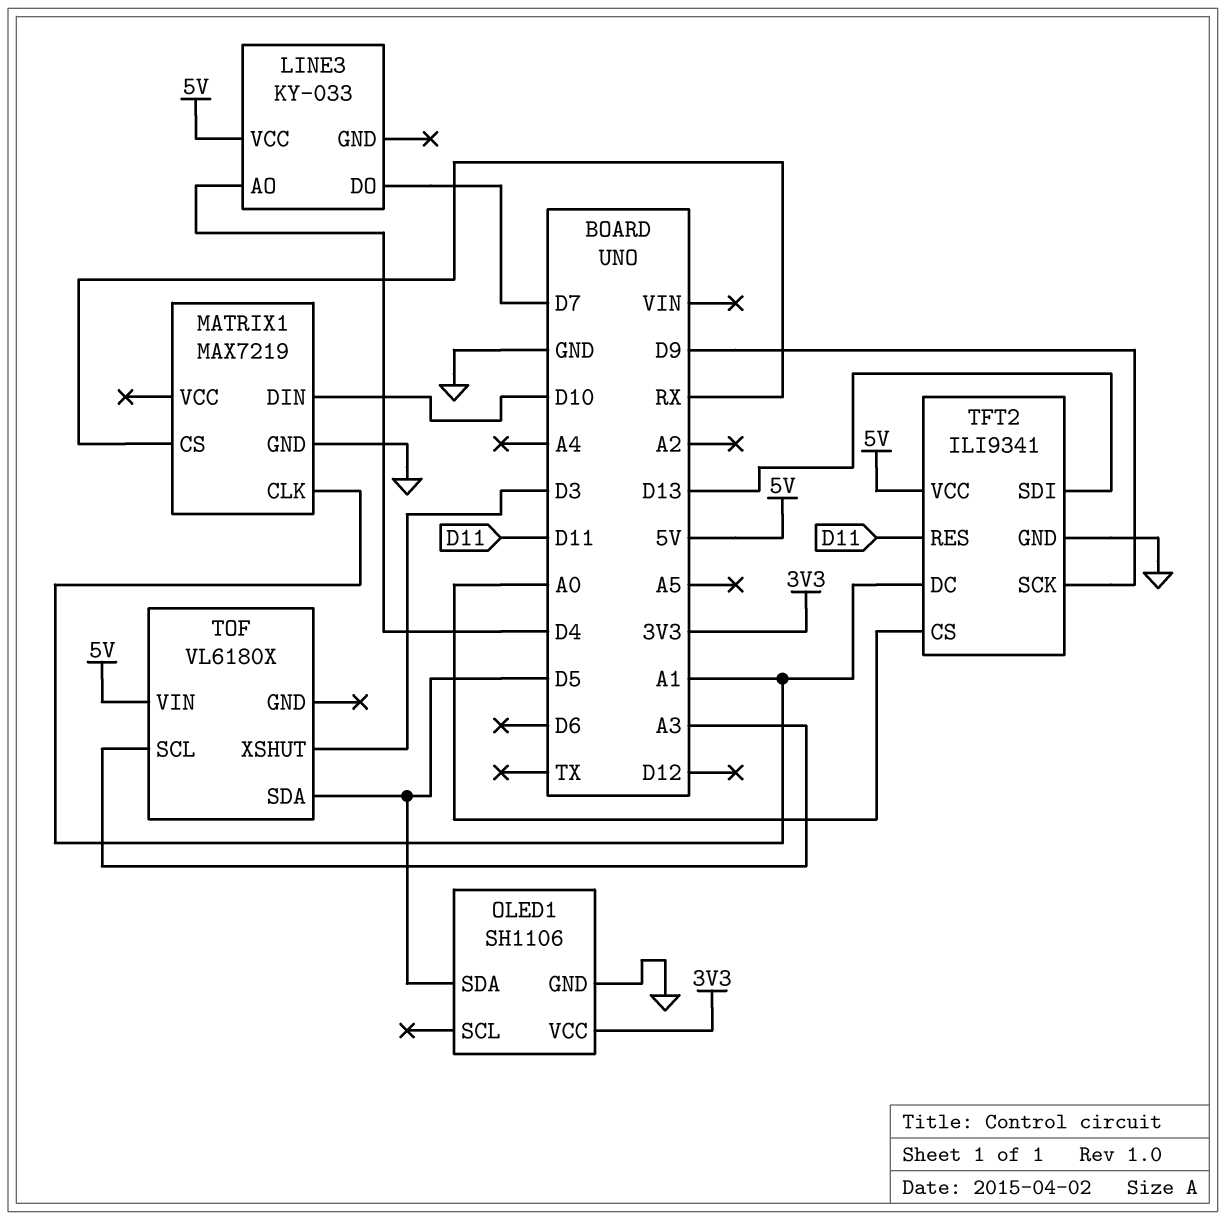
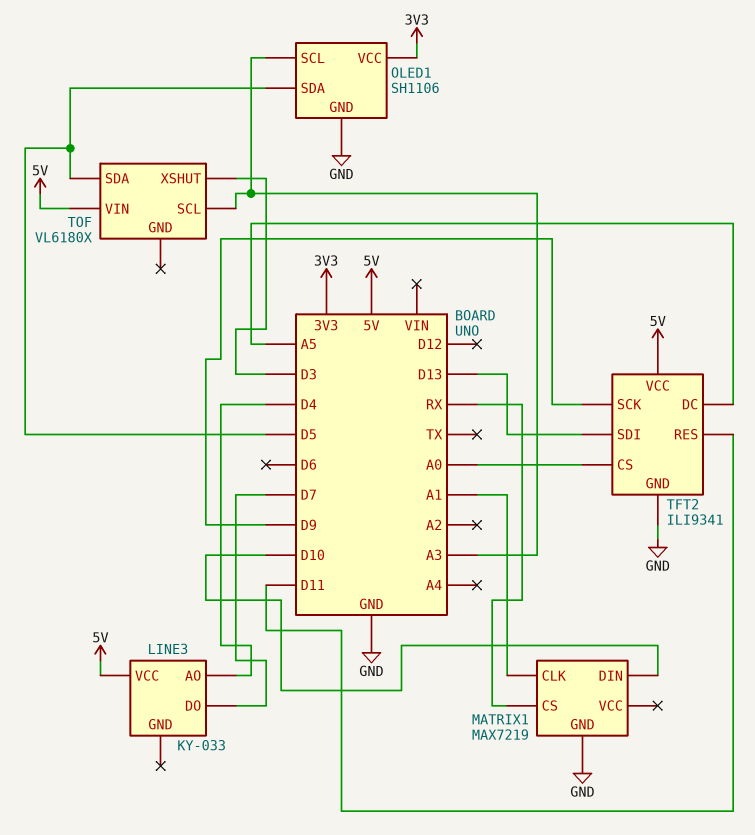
OLED1 pin SCL: none -> A3
TFT2 pin DC: A1 -> A5

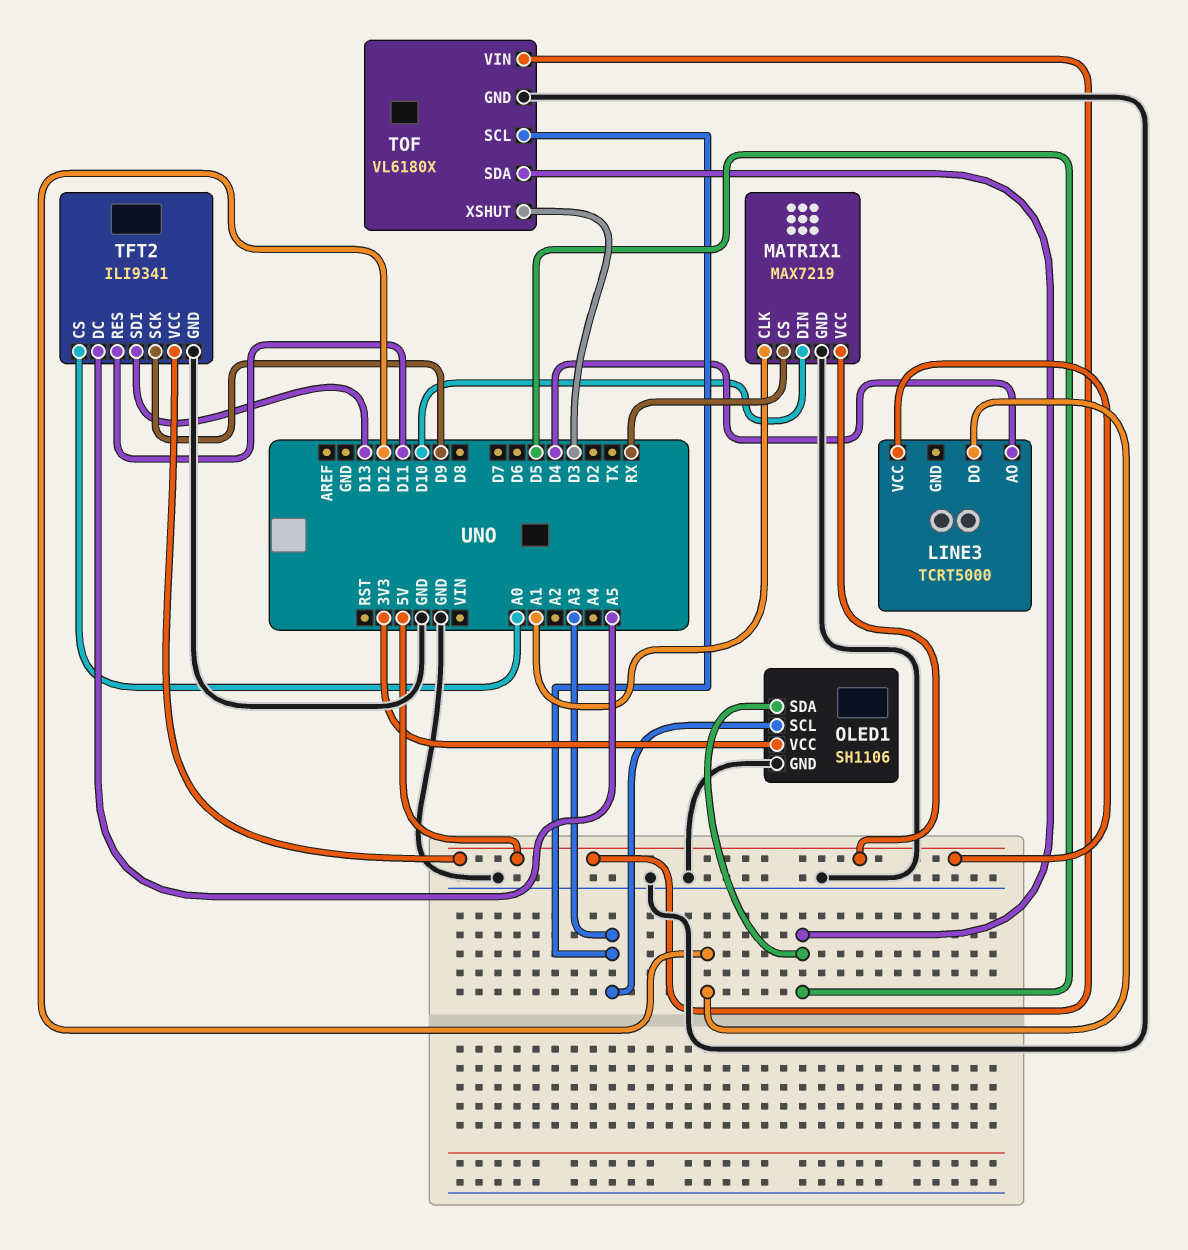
LINE3: KY-033 -> TCRT5000
LINE3 pin DO: D7 -> D12
MATRIX1 pin VCC: none -> 5V
TOF pin GND: none -> GND

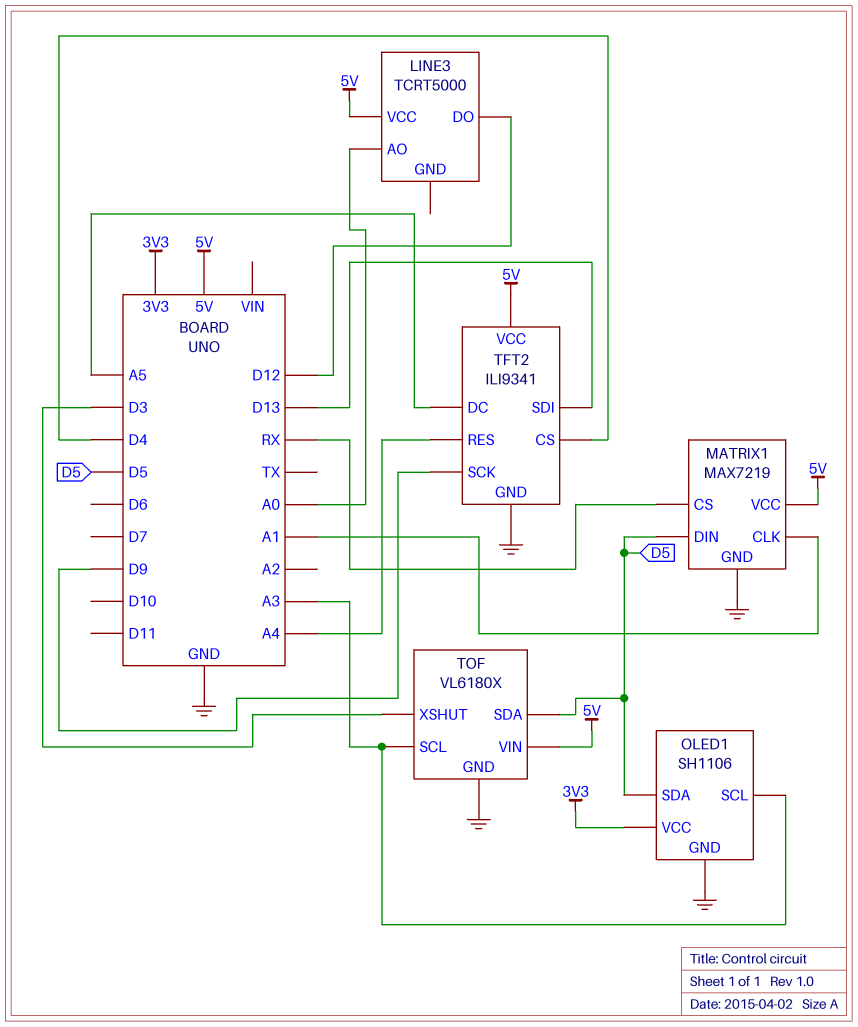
LINE3 pin AO: D4 -> A0
MATRIX1 pin DIN: D10 -> D5
TFT2 pin CS: A0 -> D4
TFT2 pin RES: D11 -> A4

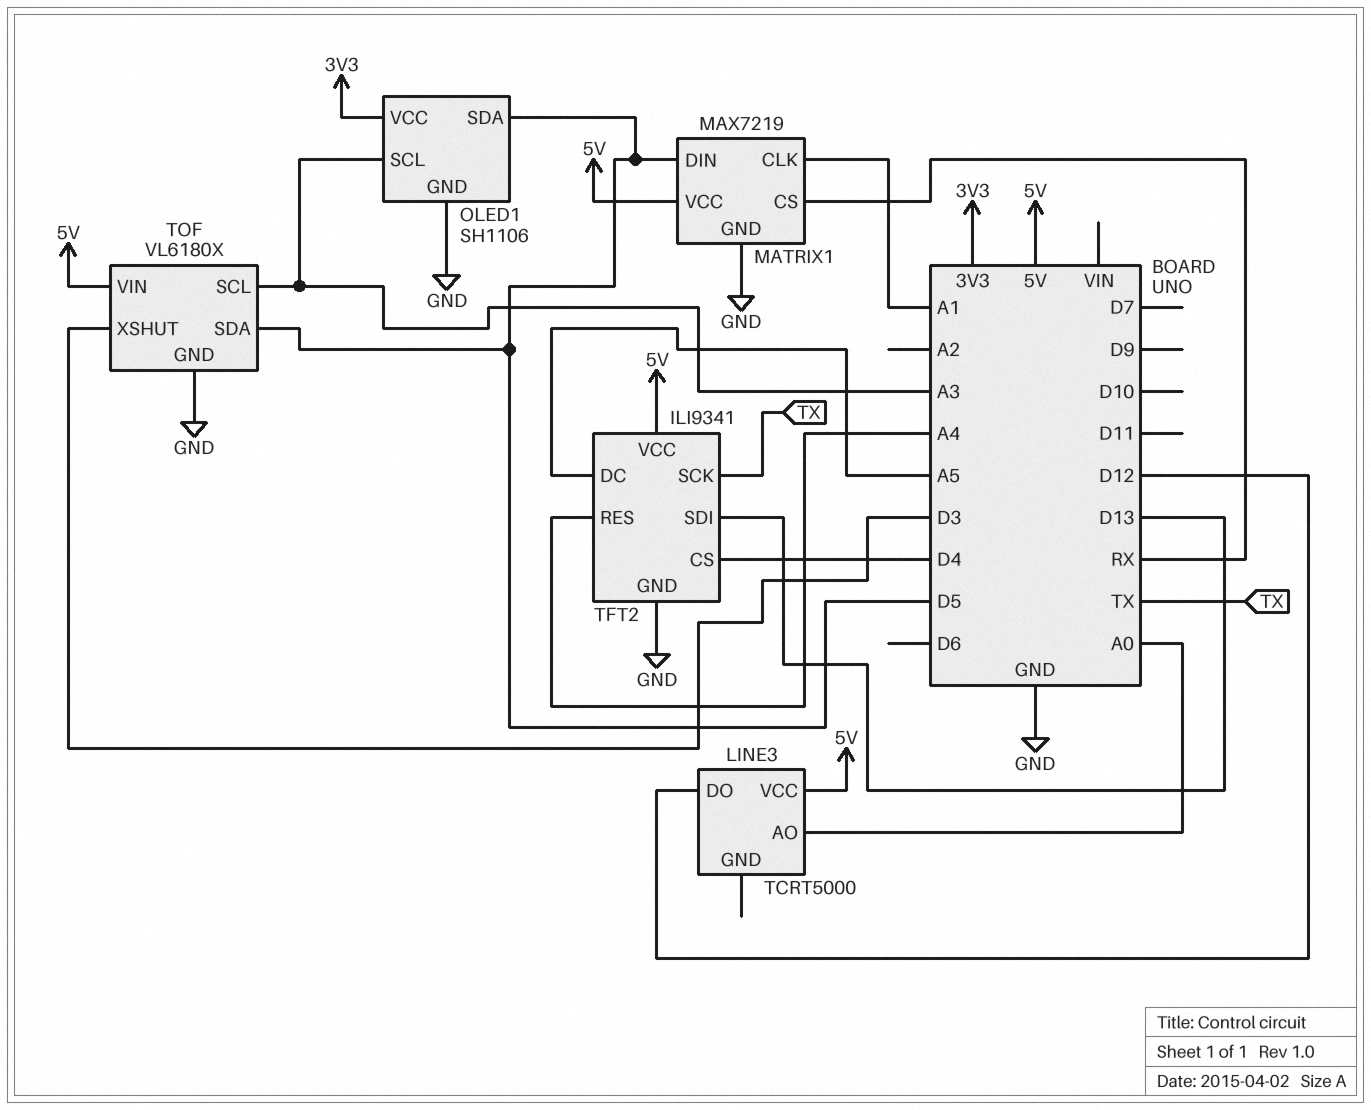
TFT2 pin SCK: D9 -> TX

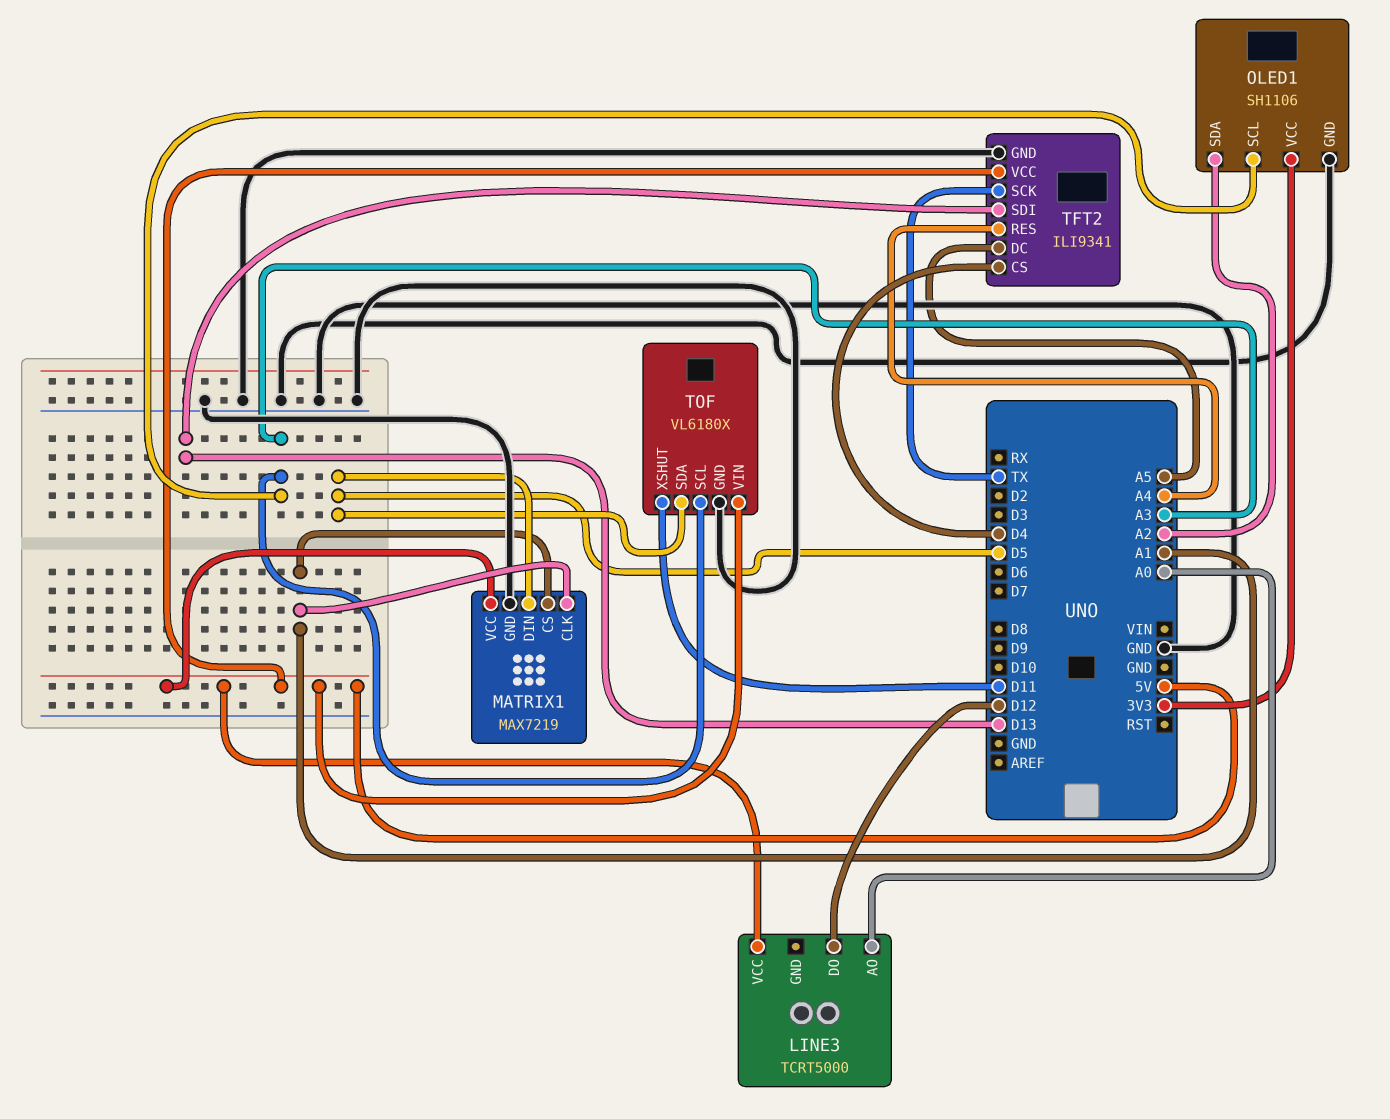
MATRIX1 pin CS: RX -> A1
OLED1 pin SDA: D5 -> A2
TOF pin XSHUT: D3 -> D11

